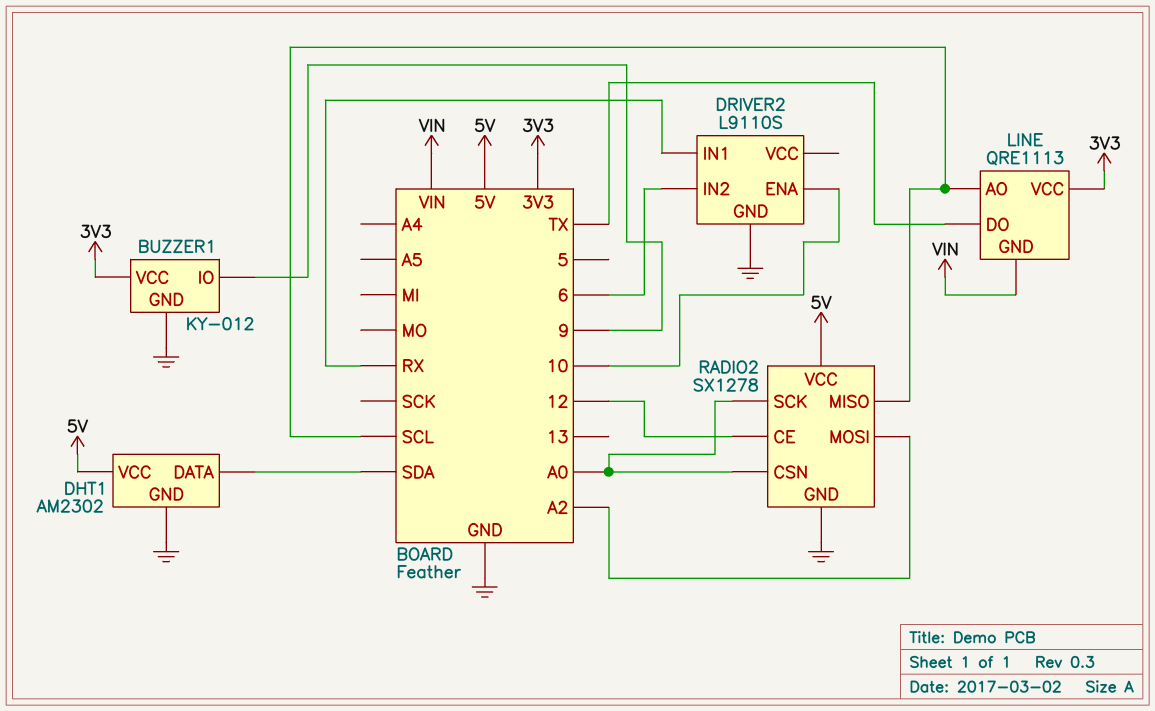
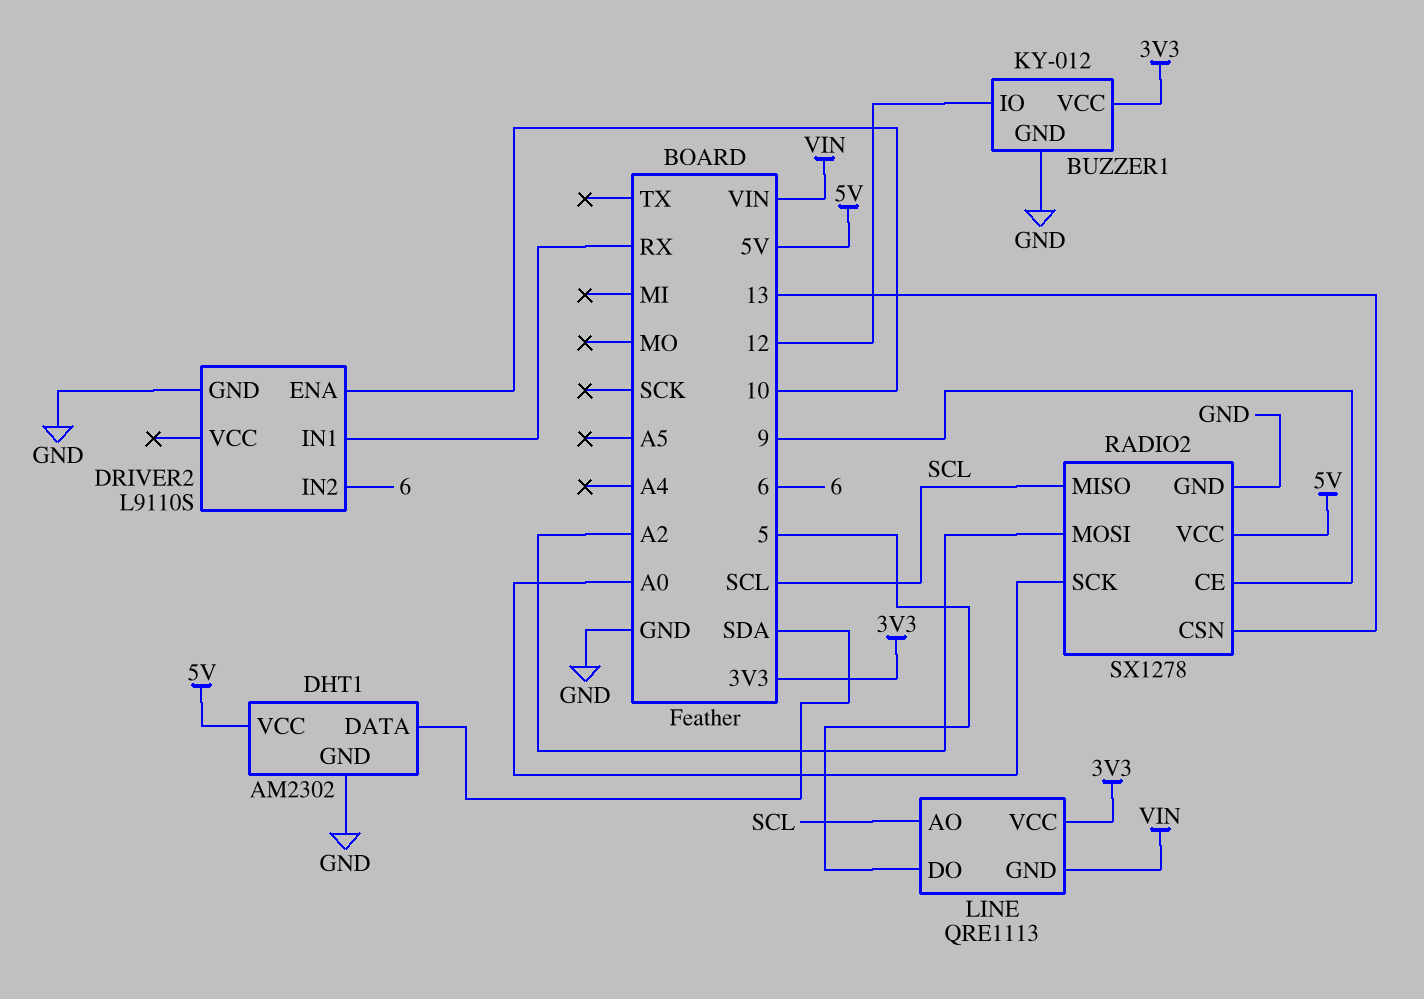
BUZZER1 pin IO: 9 -> 12
LINE pin DO: TX -> 5
RADIO2 pin CE: 12 -> 9
RADIO2 pin CSN: A0 -> 13

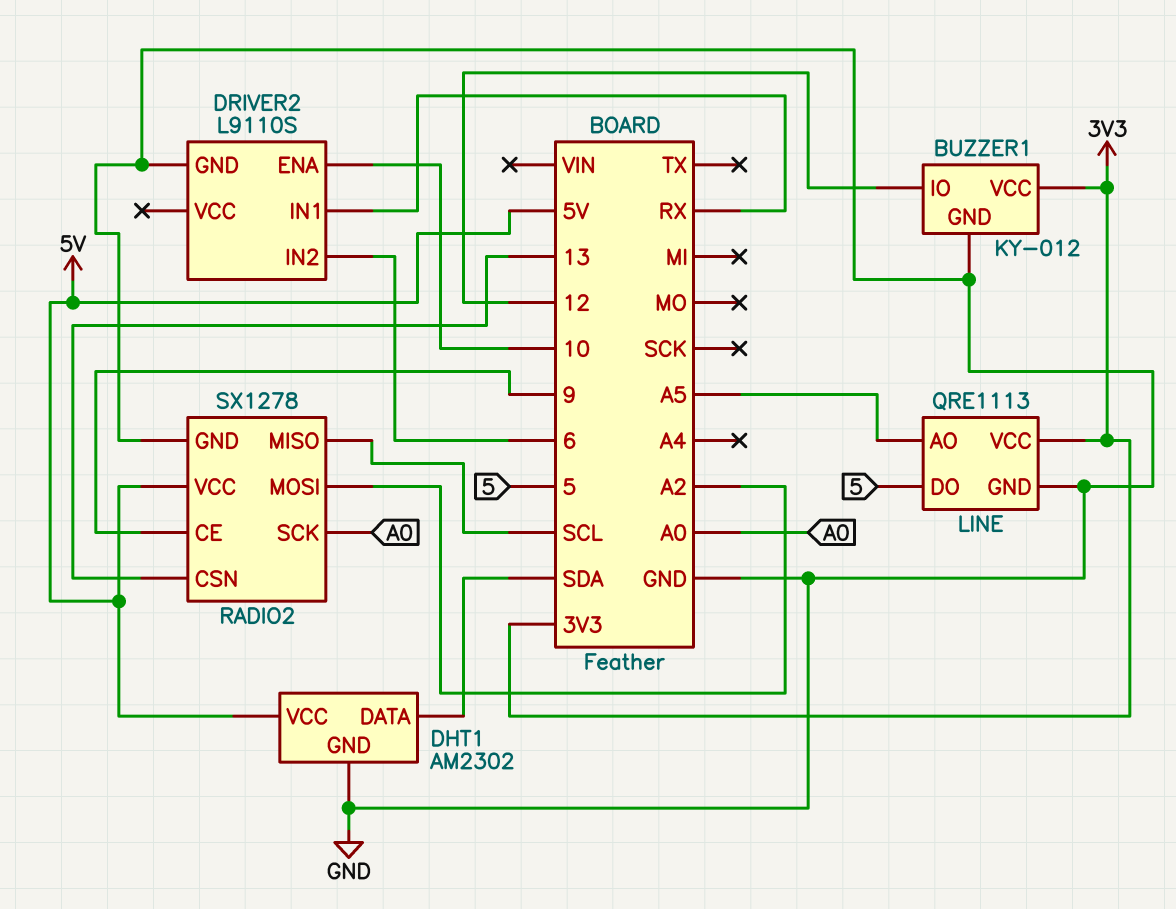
LINE pin AO: SCL -> A5
LINE pin GND: VIN -> GND

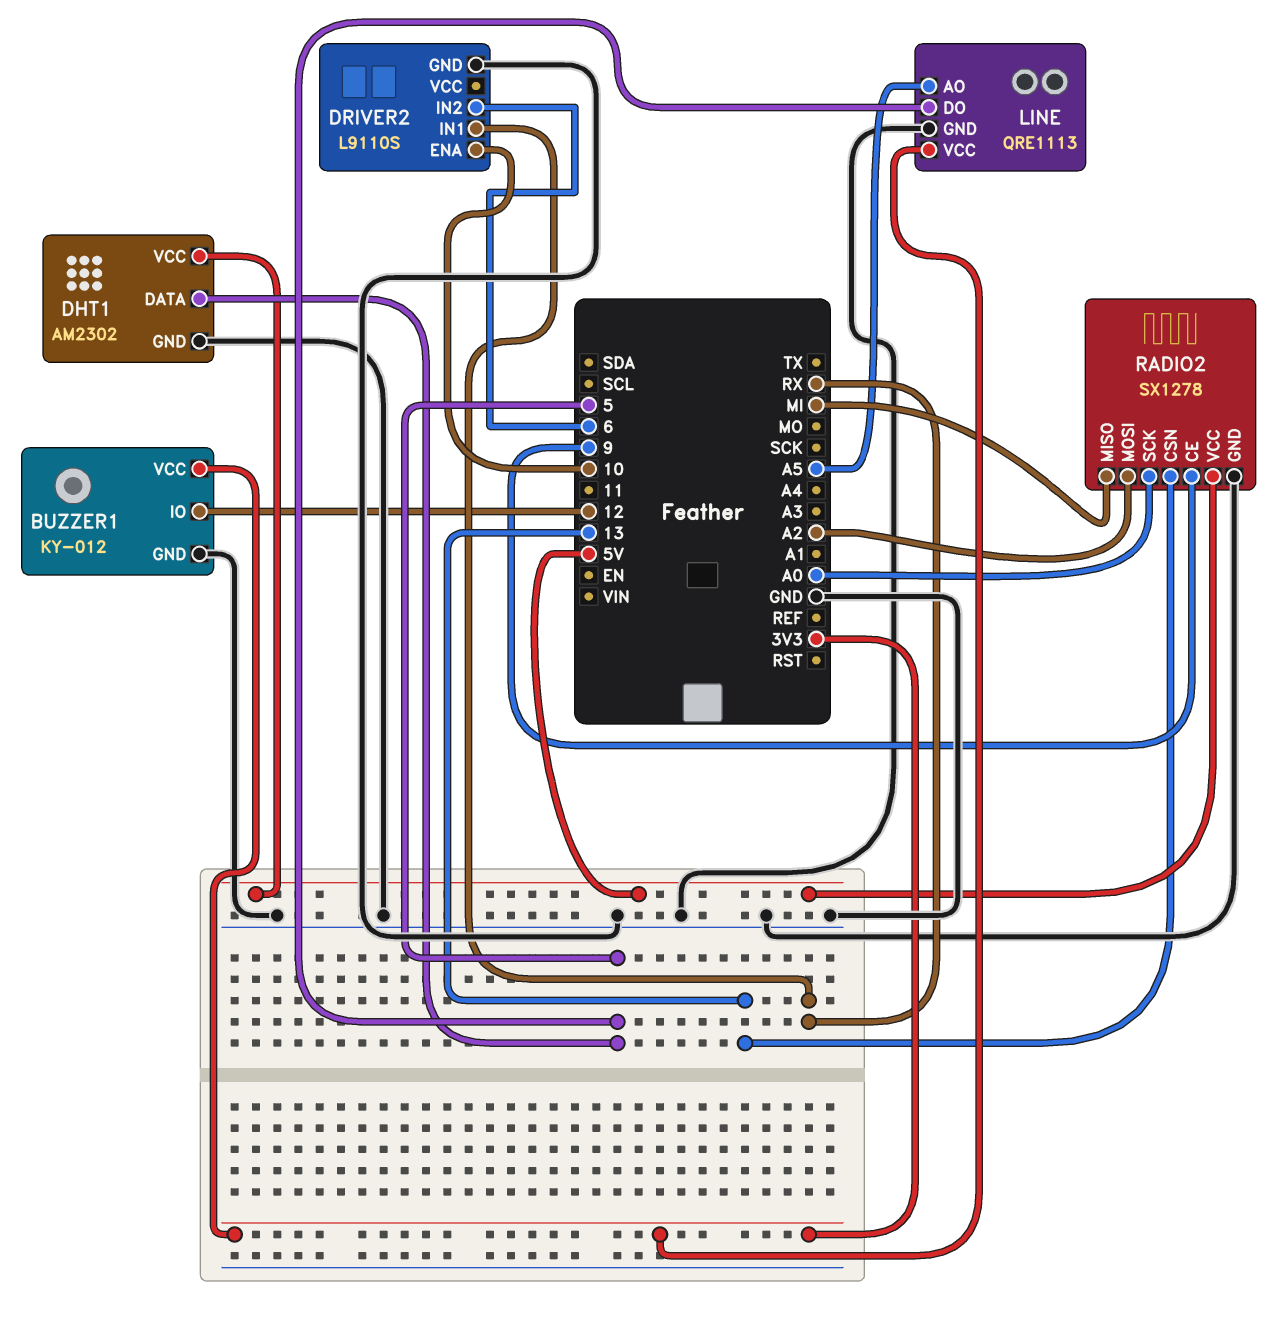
DHT1 pin DATA: SDA -> 5
RADIO2 pin MISO: SCL -> MI

